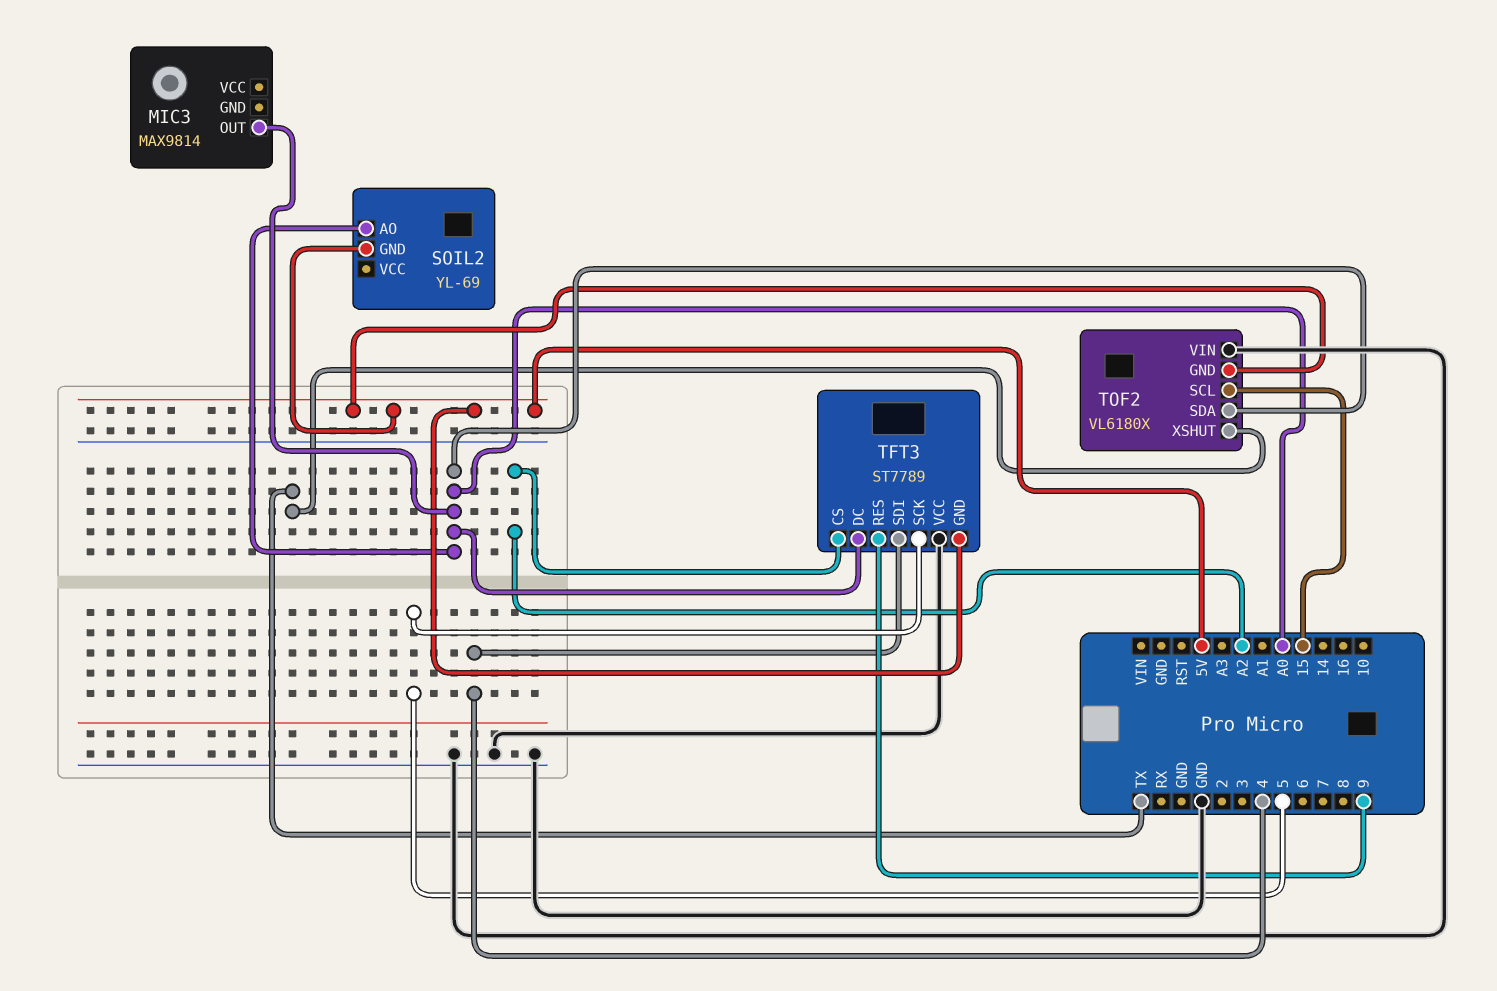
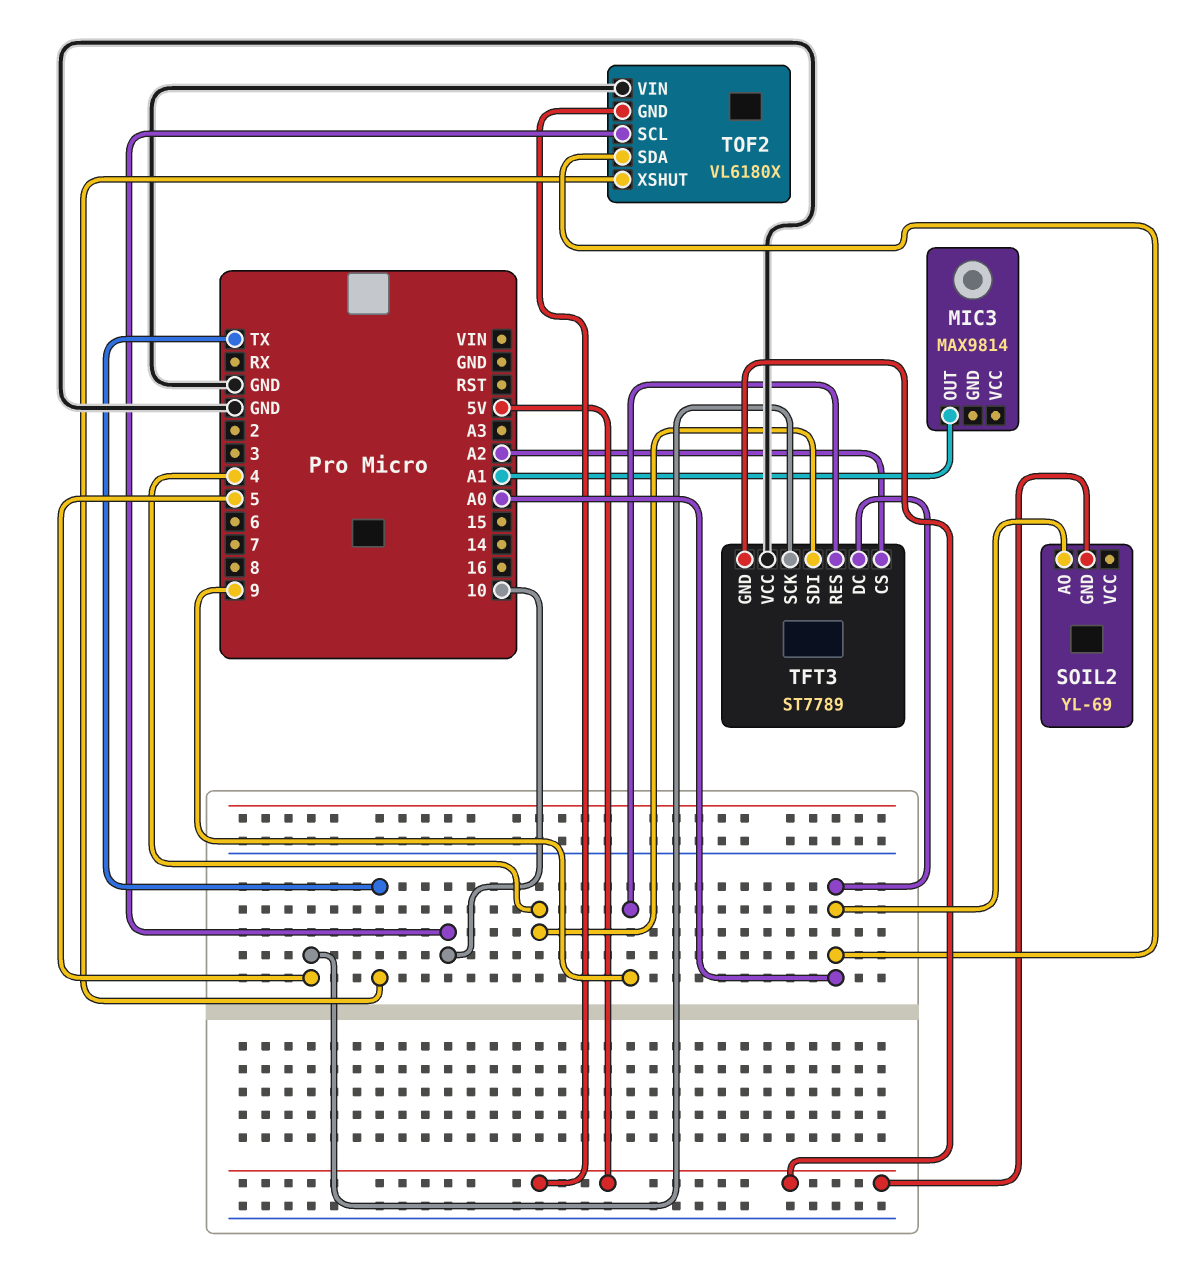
MIC3 pin OUT: A0 -> A1
TOF2 pin SCL: 15 -> 10

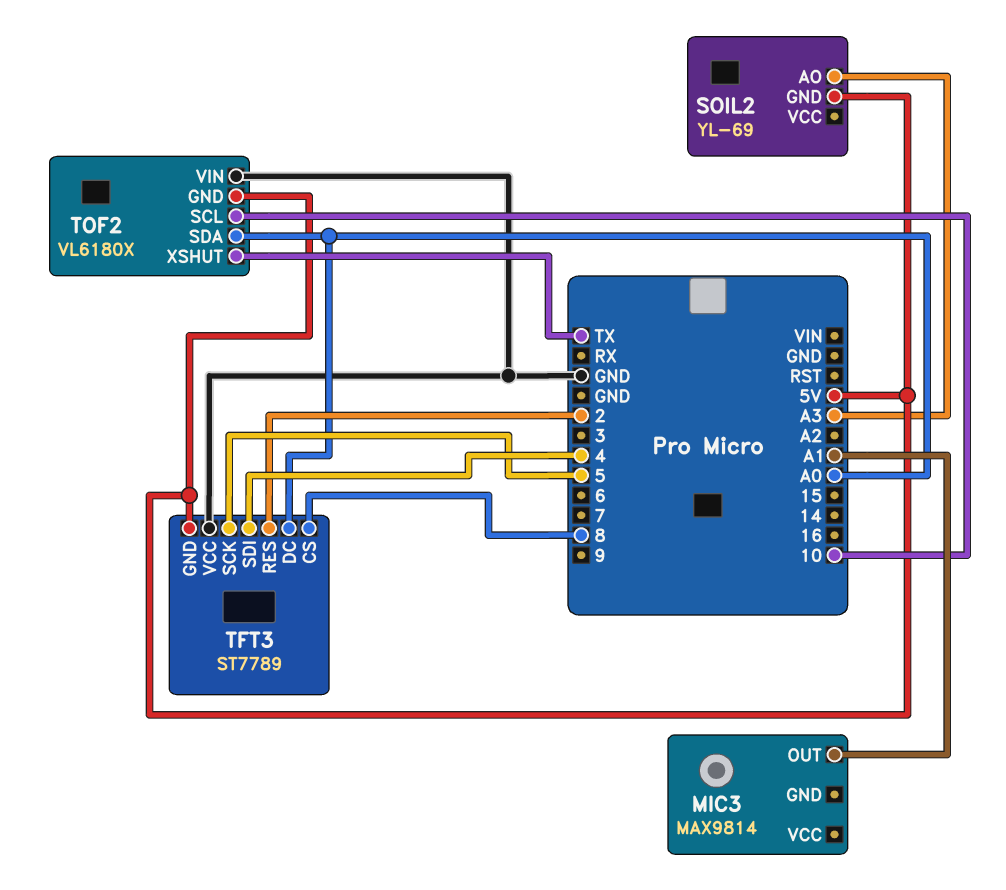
SOIL2 pin AO: A0 -> A3
TFT3 pin CS: A2 -> 8
TFT3 pin RES: 9 -> 2

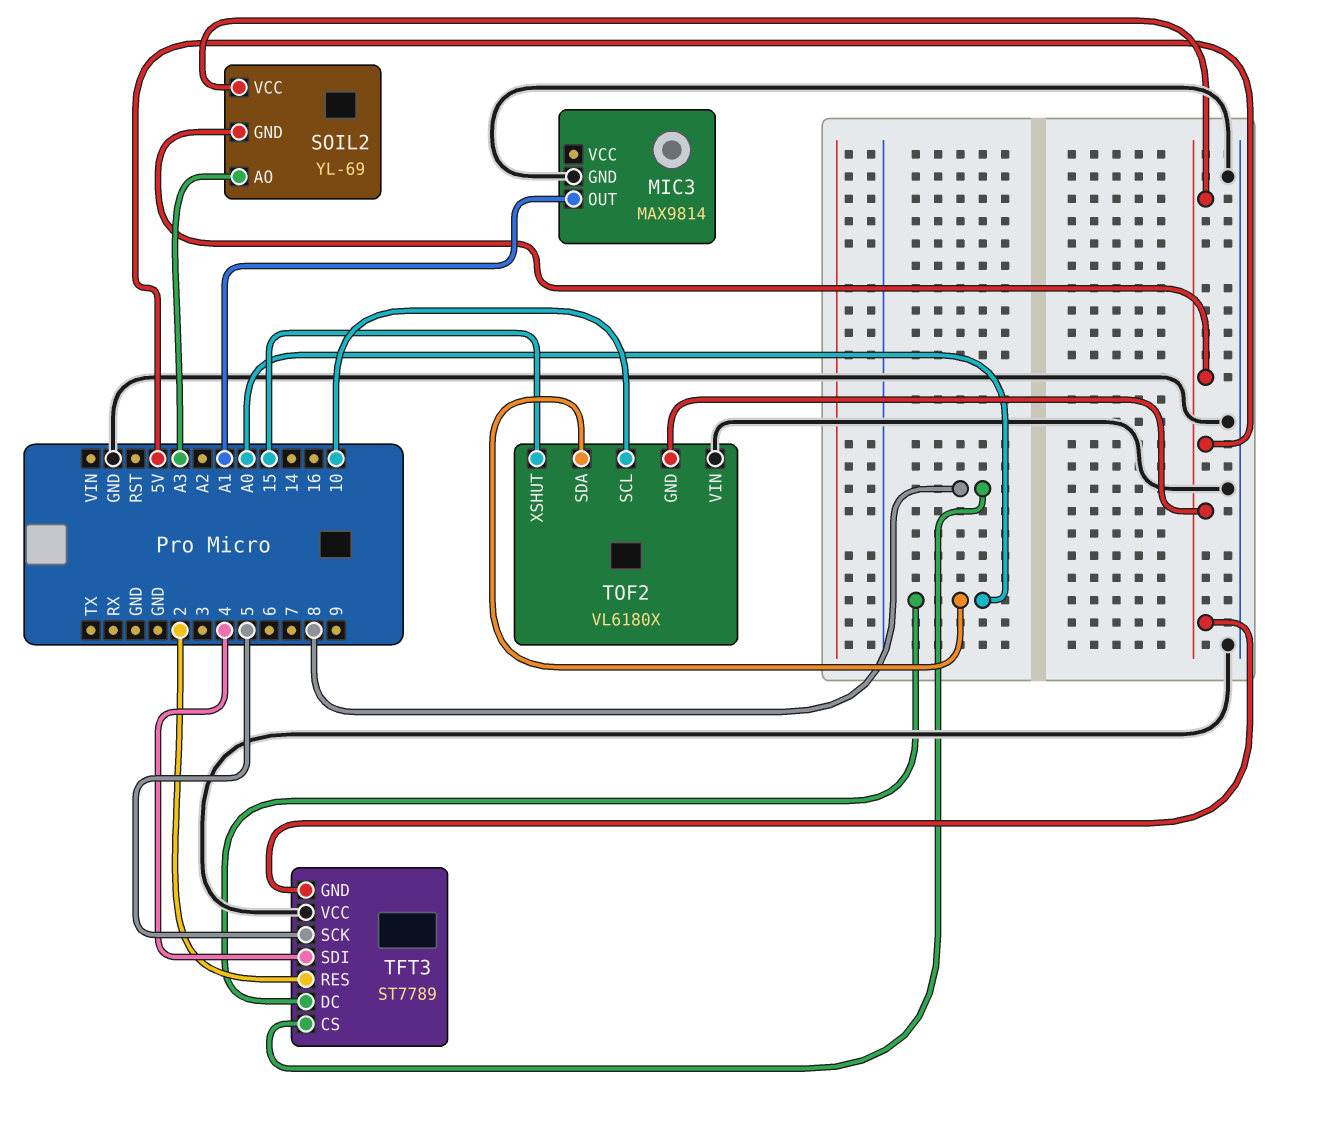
MIC3 pin GND: none -> GND
SOIL2 pin VCC: none -> 5V
TOF2 pin XSHUT: TX -> 15

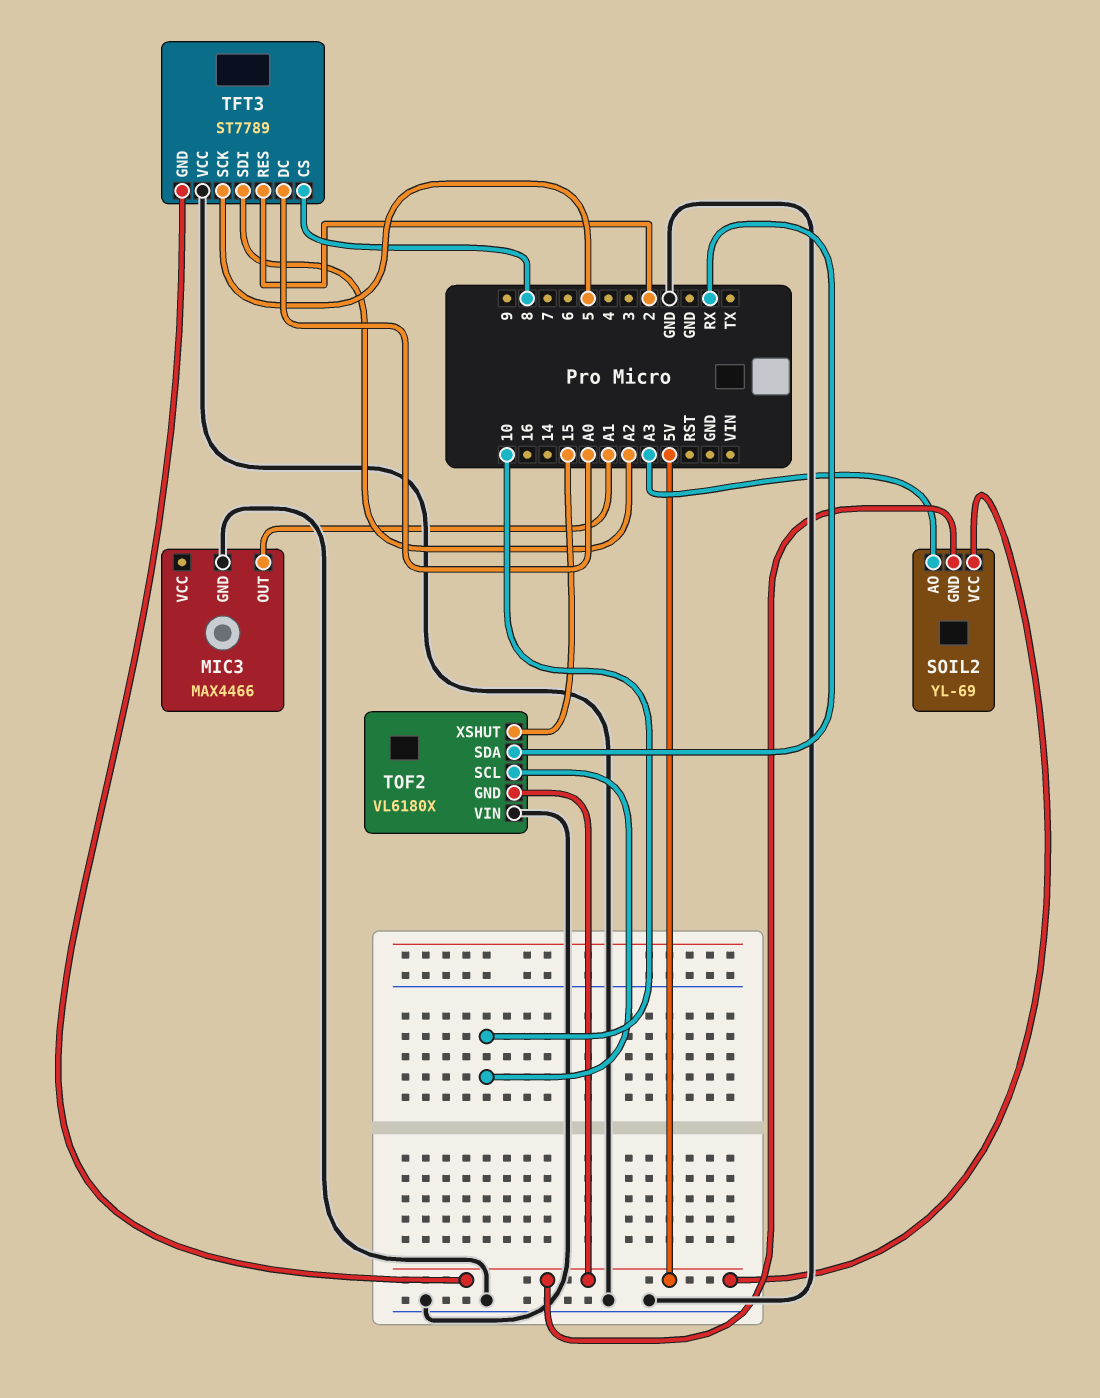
MIC3: MAX9814 -> MAX4466
TFT3 pin SDI: 4 -> A2
TOF2 pin SDA: A0 -> RX

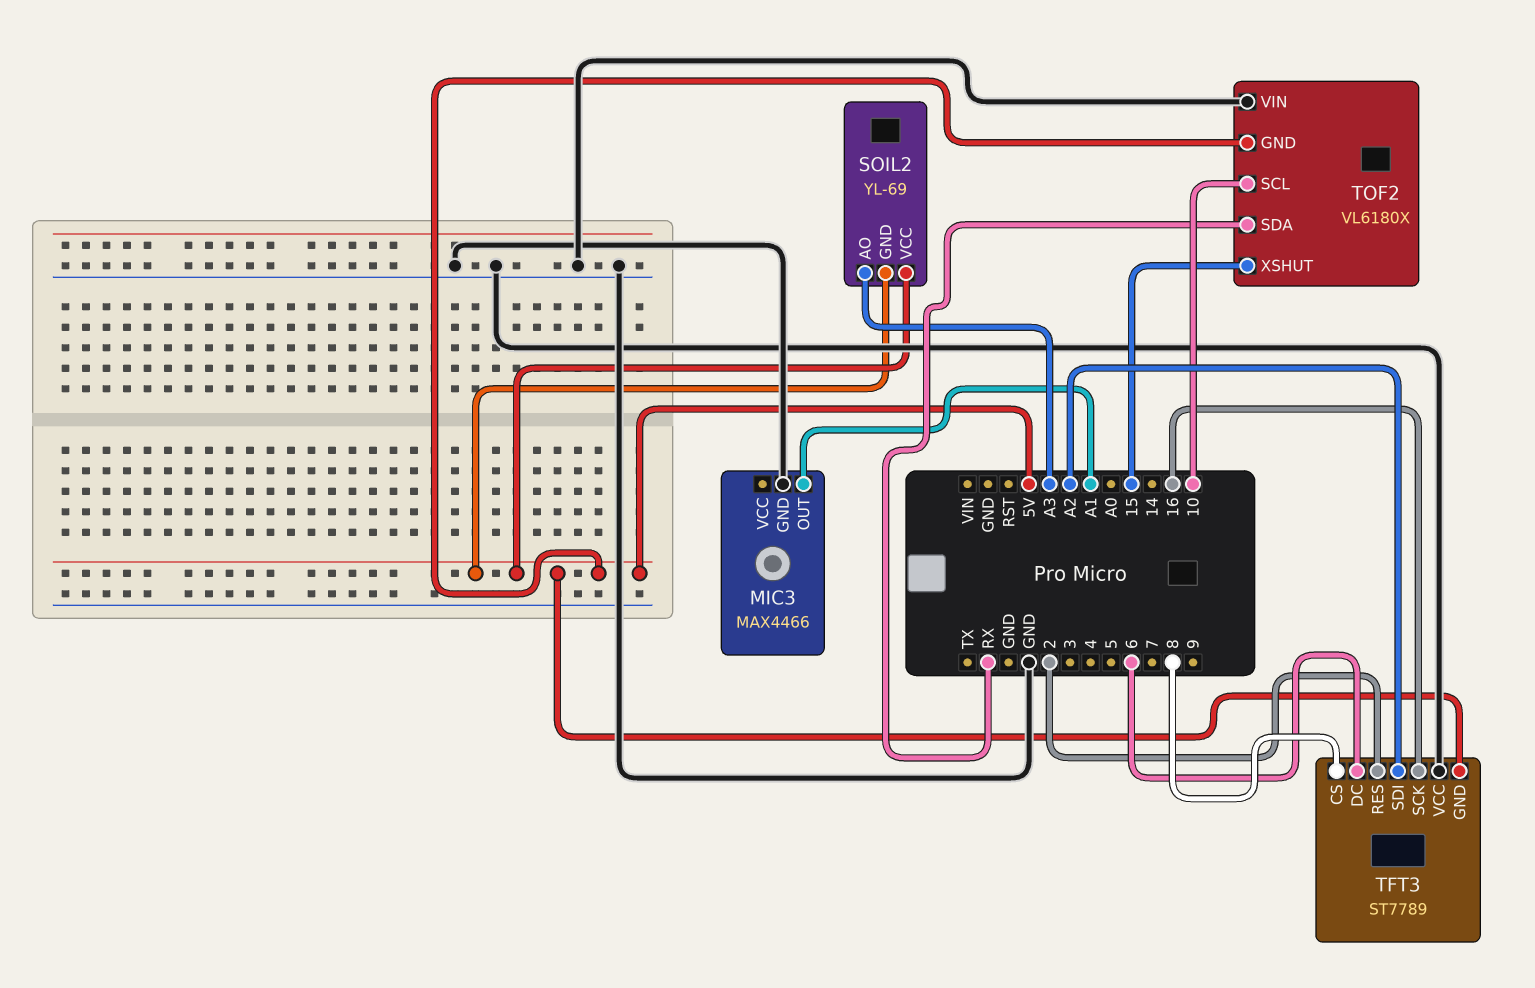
TFT3 pin DC: A0 -> 6
TFT3 pin SCK: 5 -> 16

